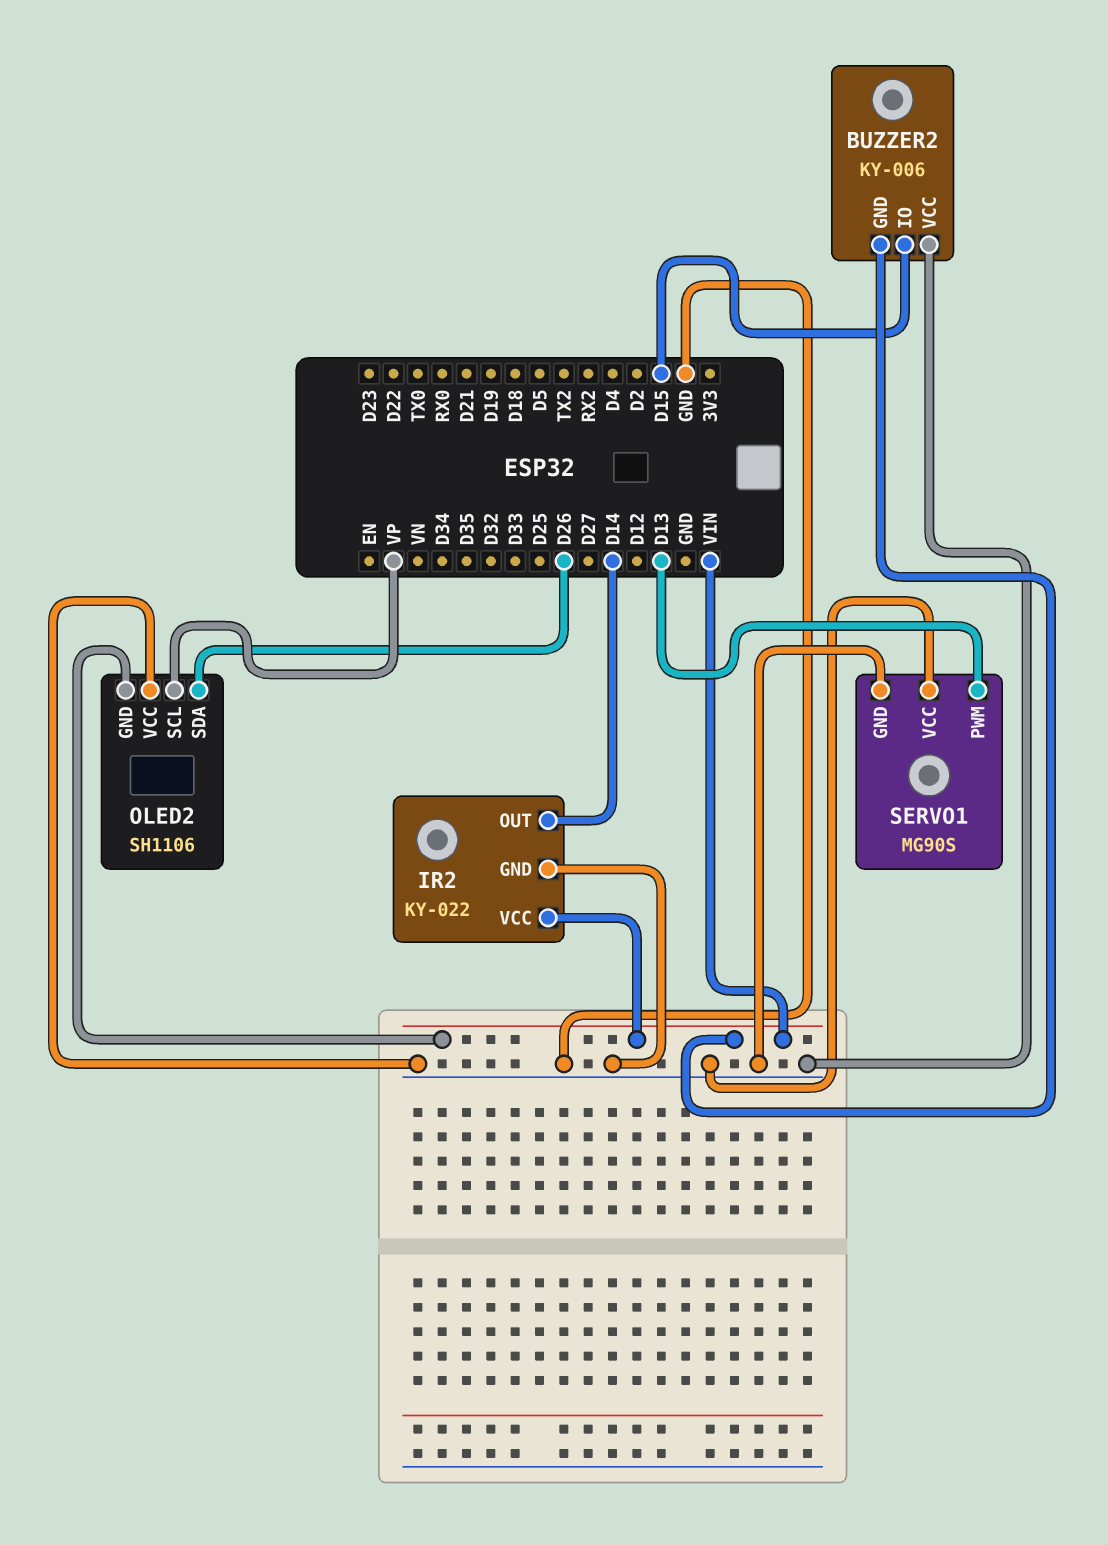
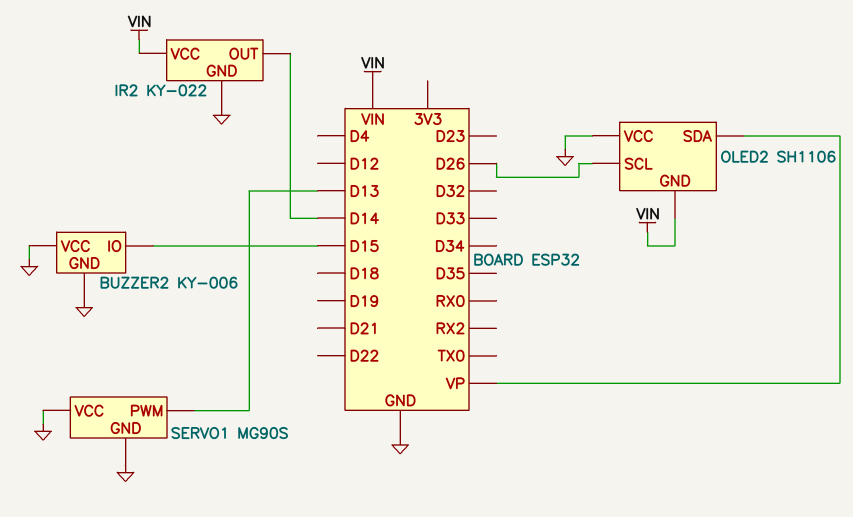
BUZZER2 pin GND: VIN -> GND
OLED2 pin SCL: VP -> D26
OLED2 pin SDA: D26 -> VP

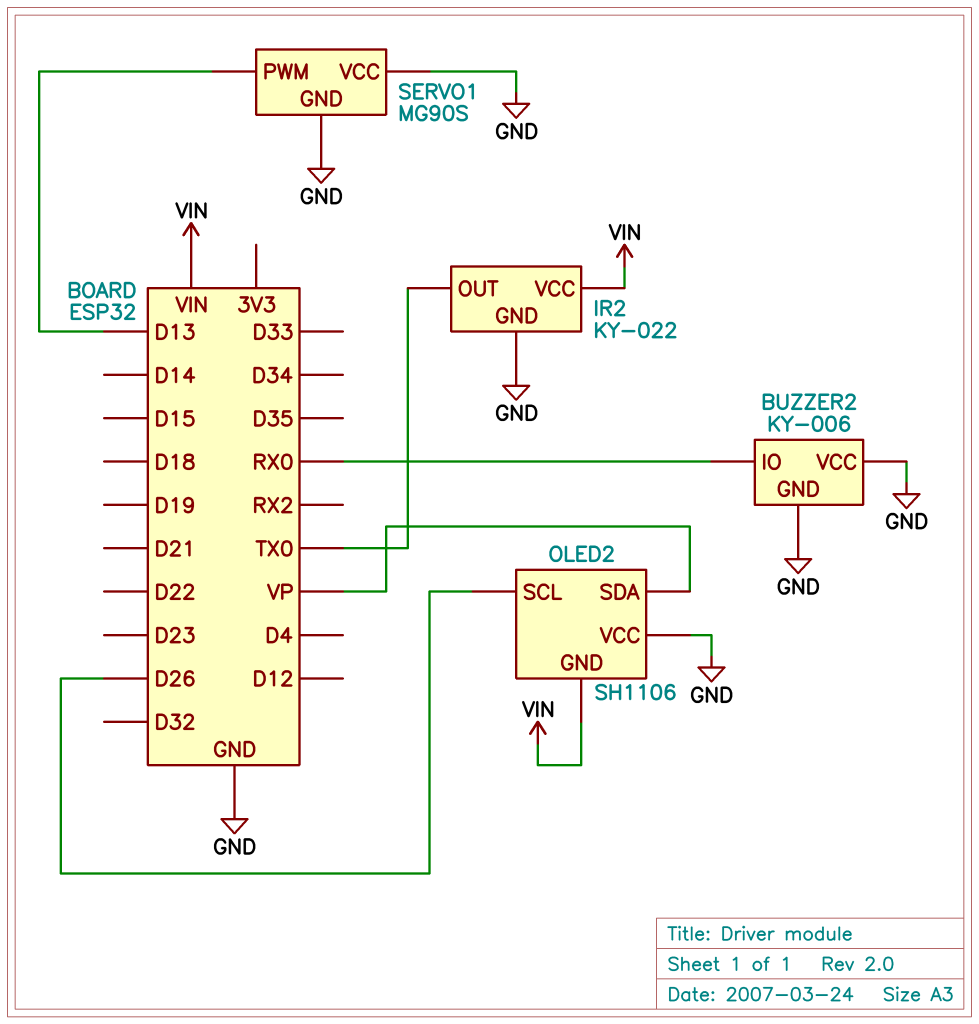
BUZZER2 pin IO: D15 -> RX0
IR2 pin OUT: D14 -> TX0

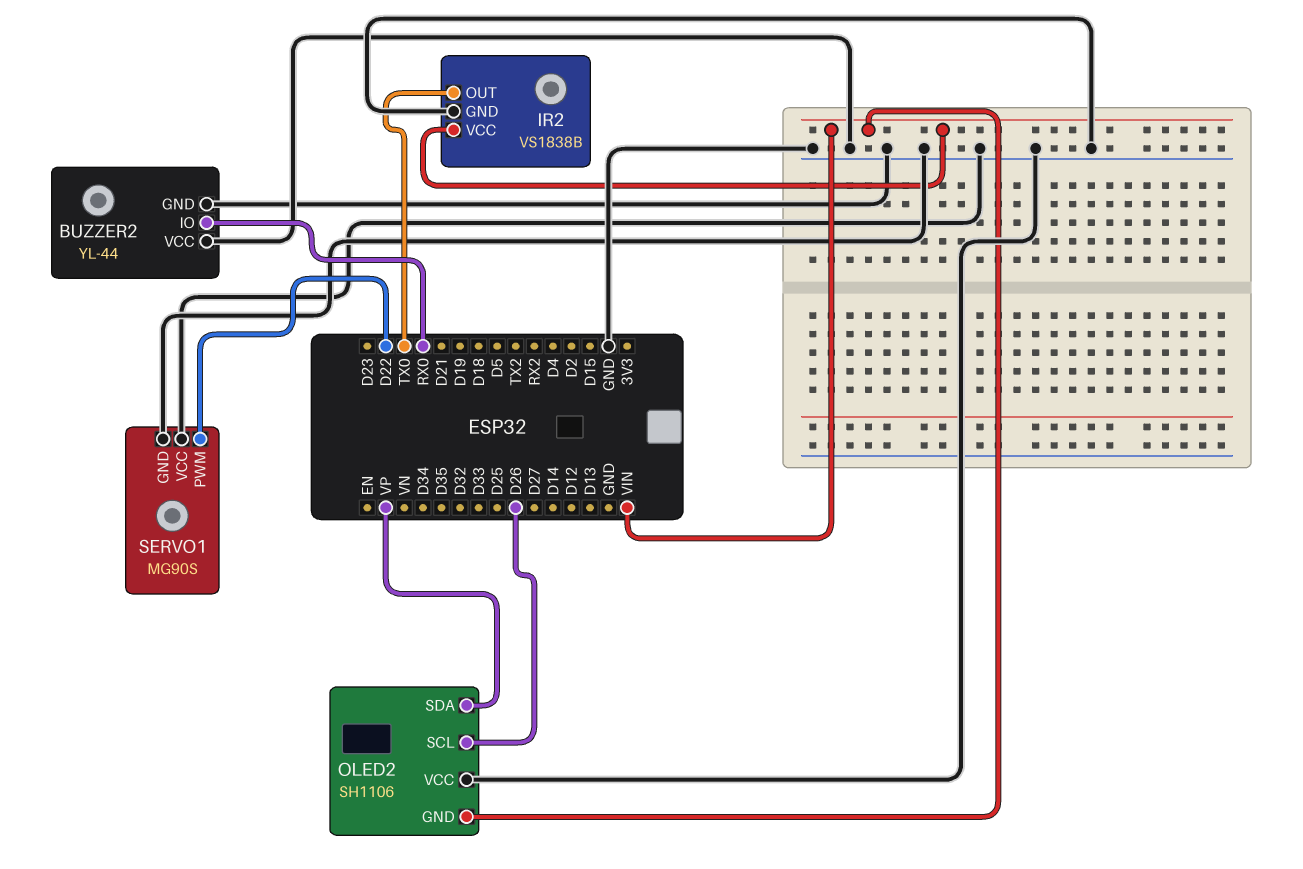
BUZZER2: KY-006 -> YL-44
IR2: KY-022 -> VS1838B
SERVO1 pin PWM: D13 -> D22

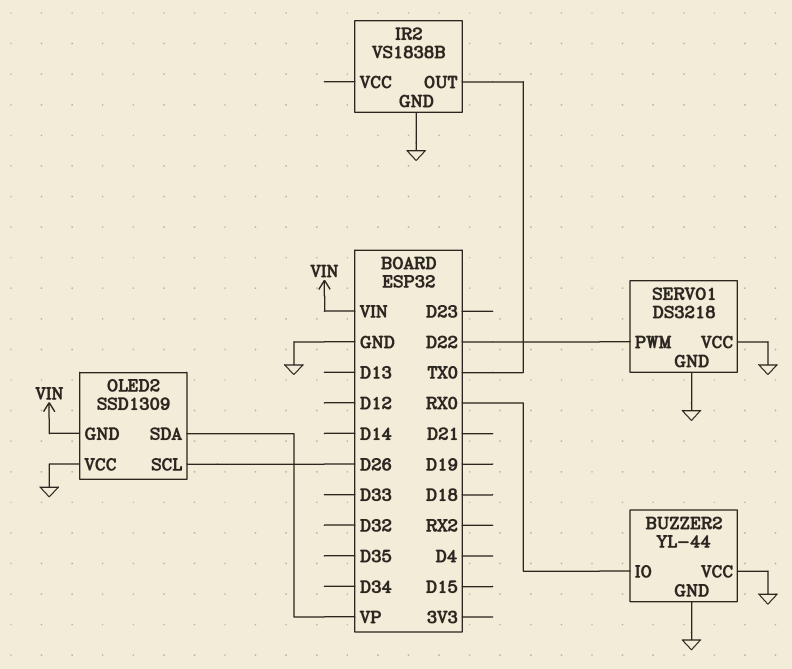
IR2 pin VCC: VIN -> none
OLED2: SH1106 -> SSD1309
SERVO1: MG90S -> DS3218

